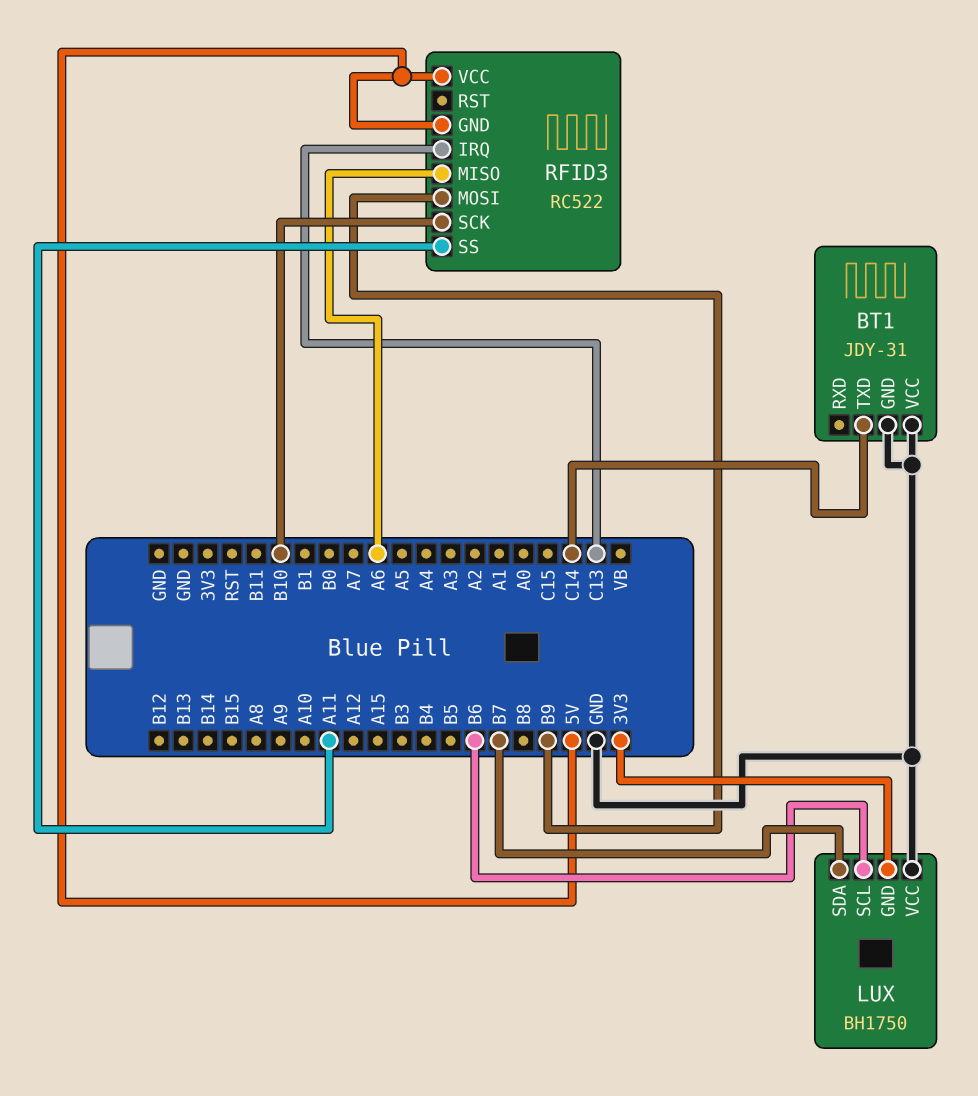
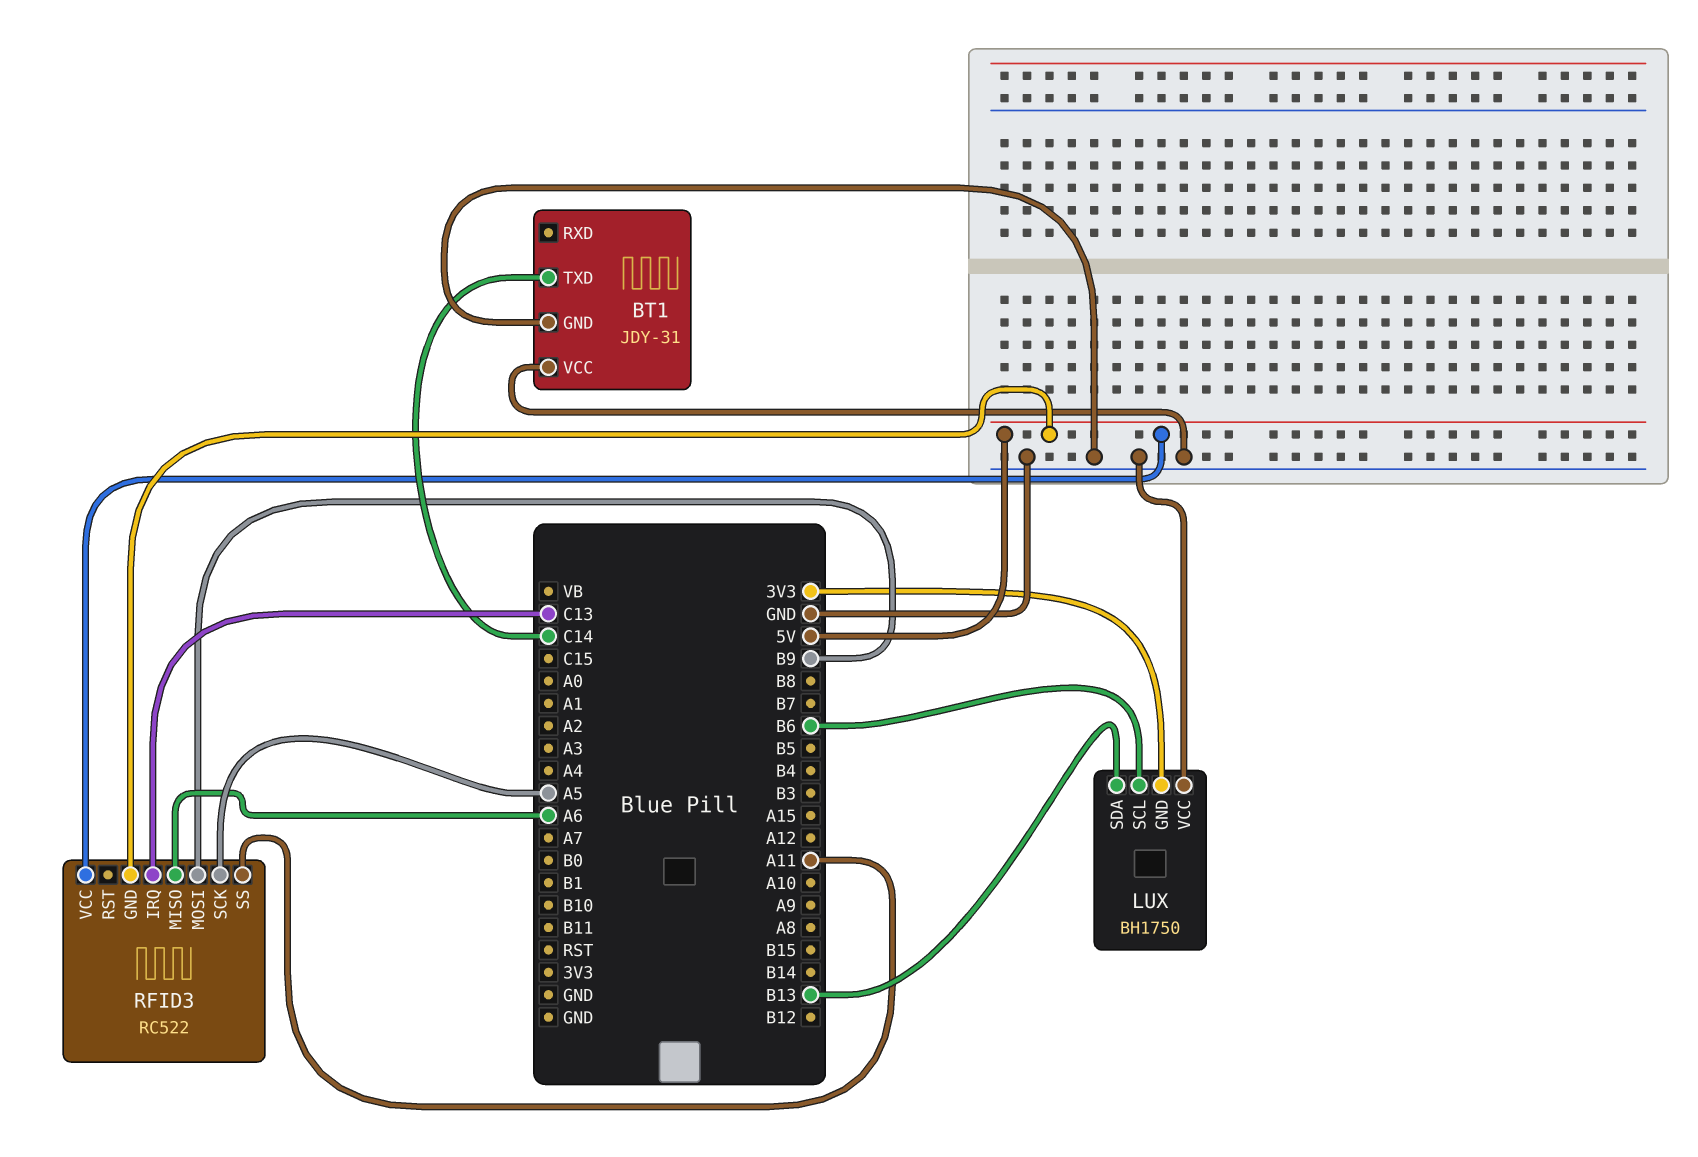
LUX pin SDA: B7 -> B13
RFID3 pin SCK: B10 -> A5

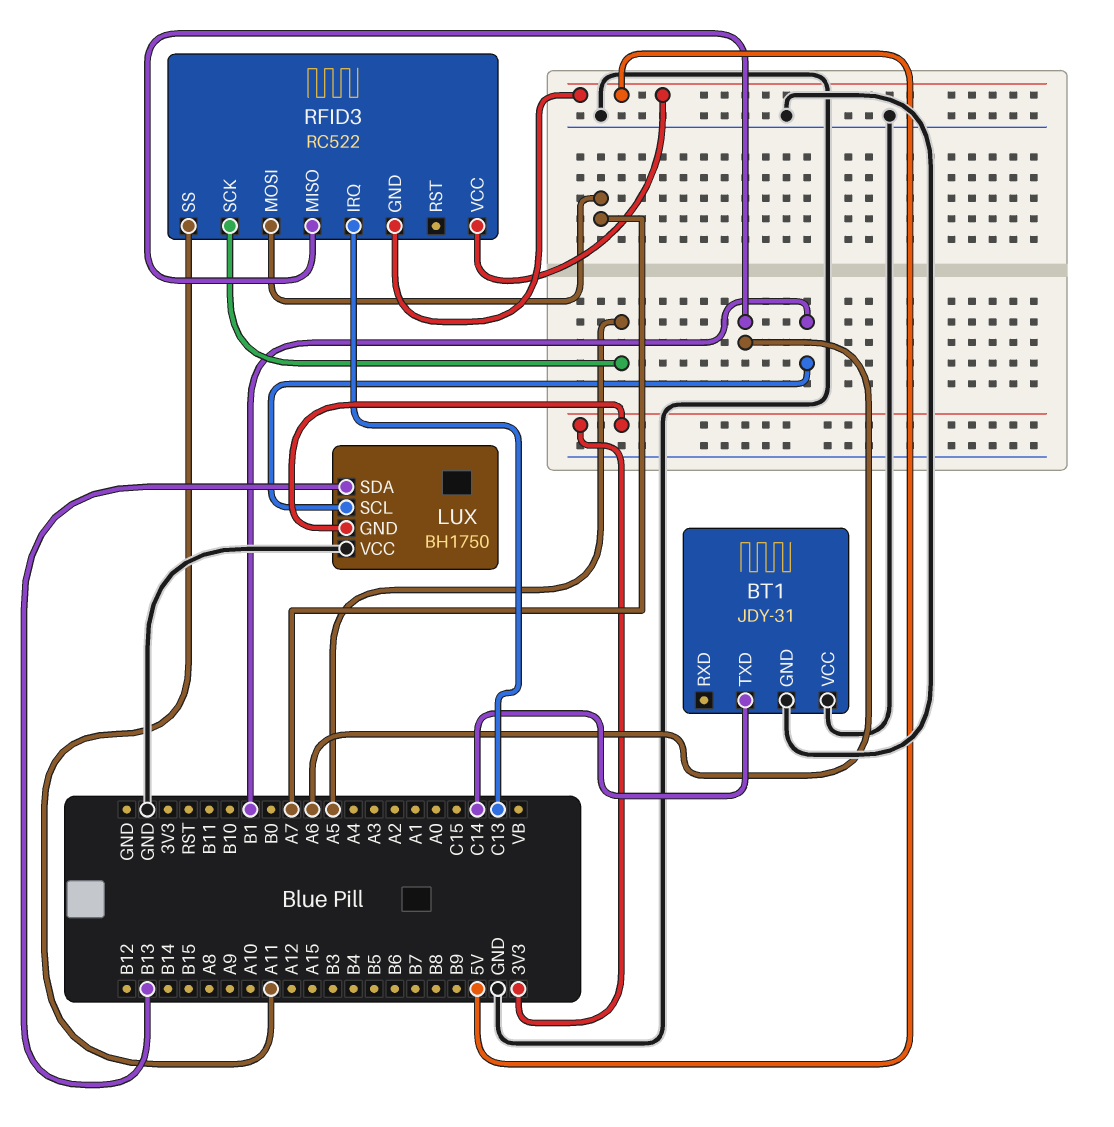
LUX pin SCL: B6 -> B1
RFID3 pin MOSI: B9 -> A7

